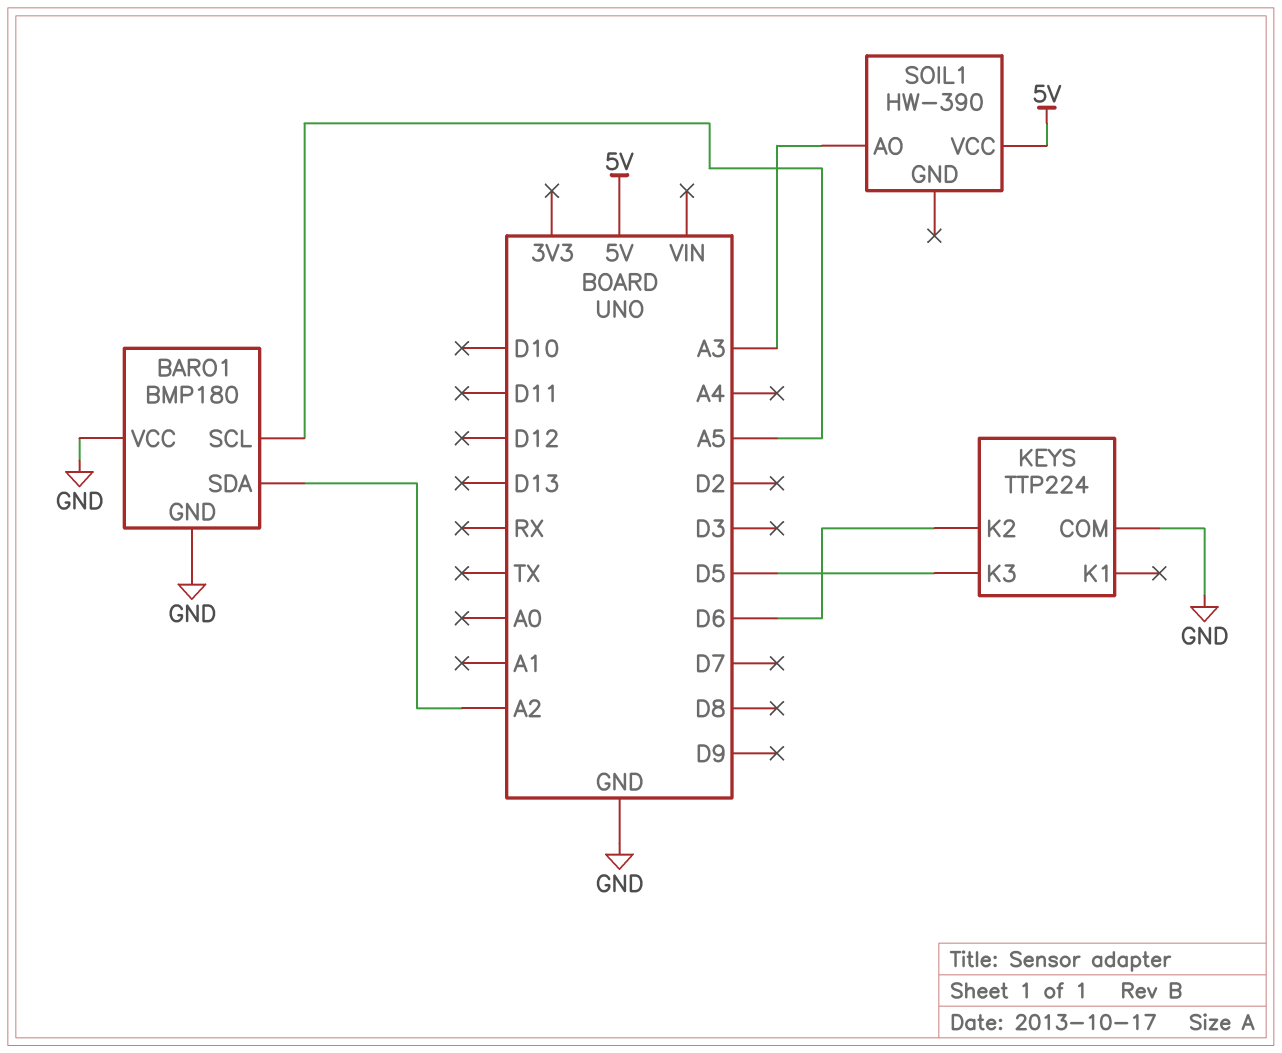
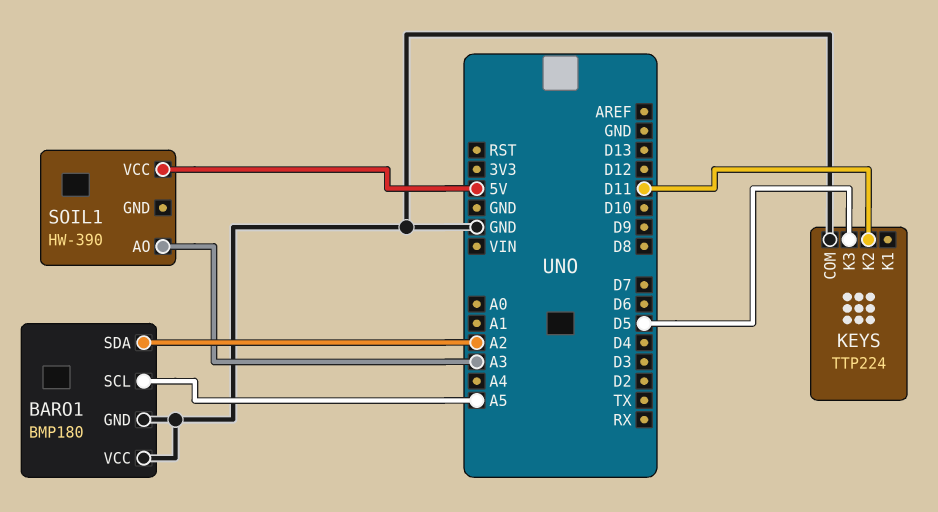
KEYS pin K2: D6 -> D11

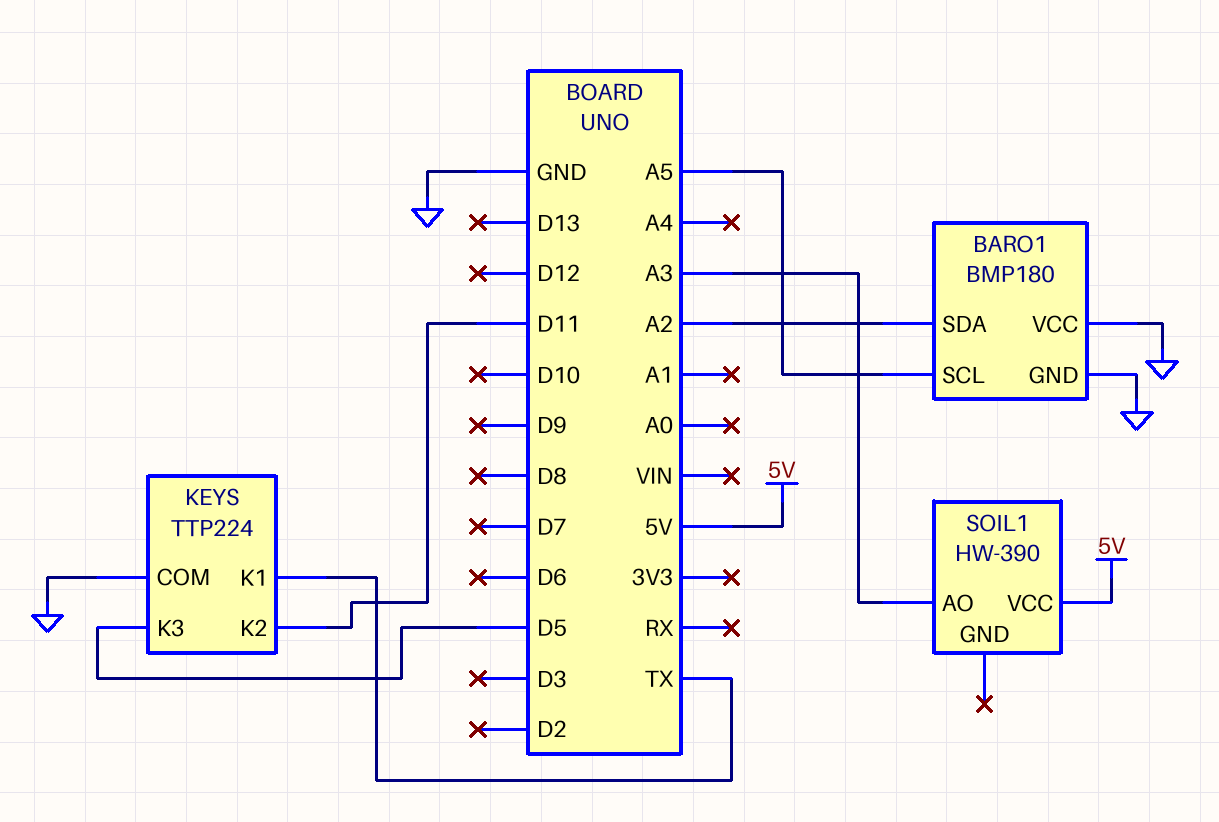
KEYS pin K1: none -> TX

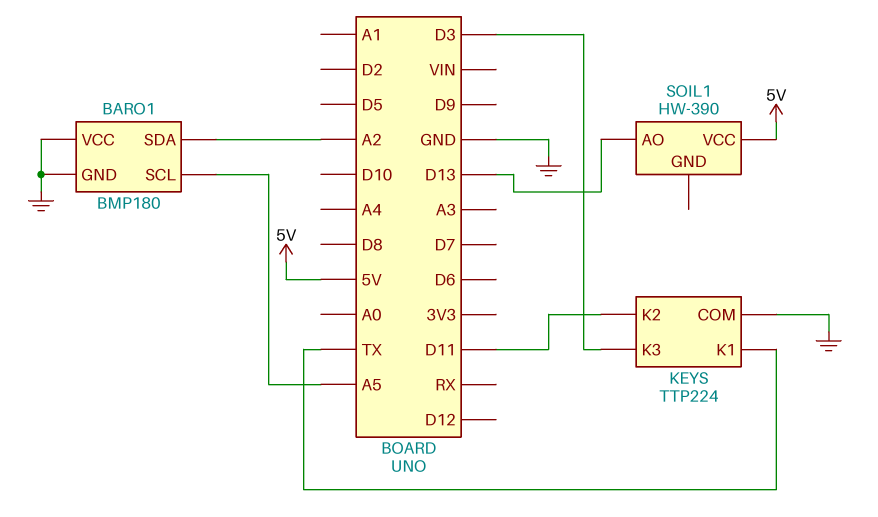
KEYS pin K3: D5 -> D3
SOIL1 pin AO: A3 -> D13

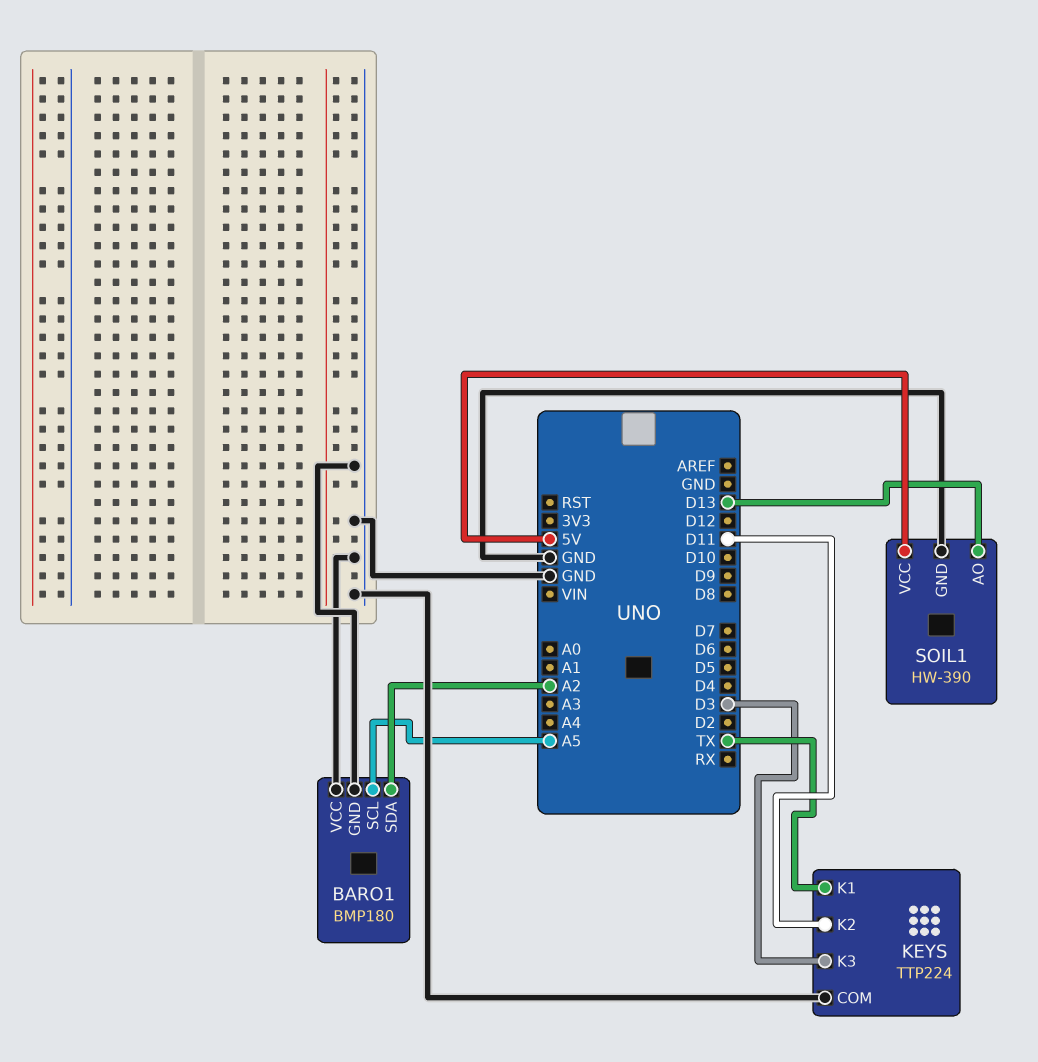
SOIL1 pin GND: none -> GND

